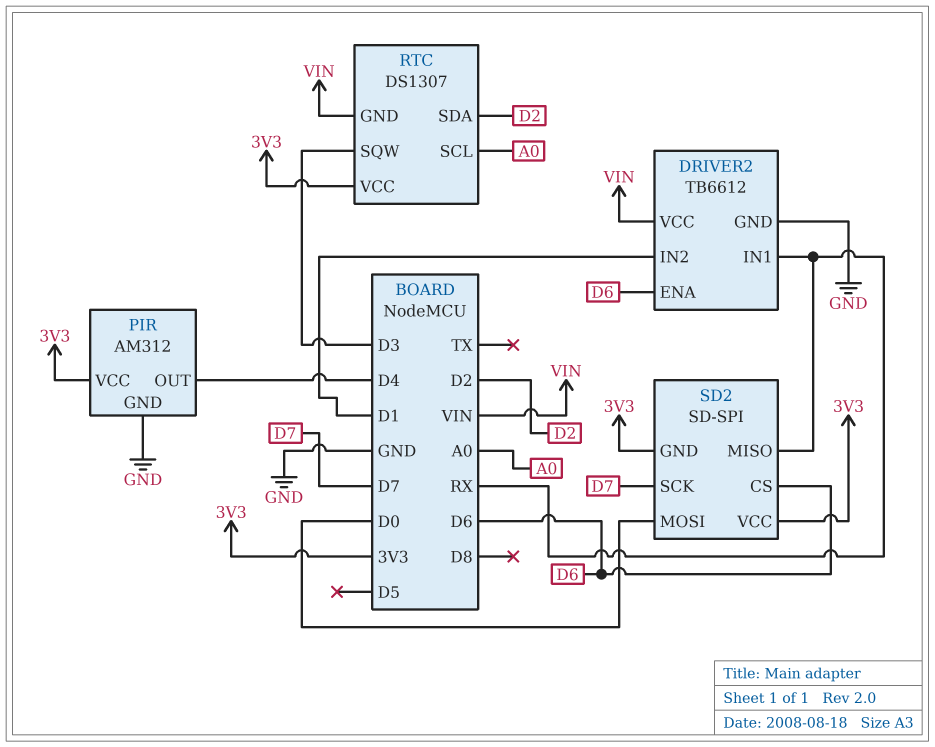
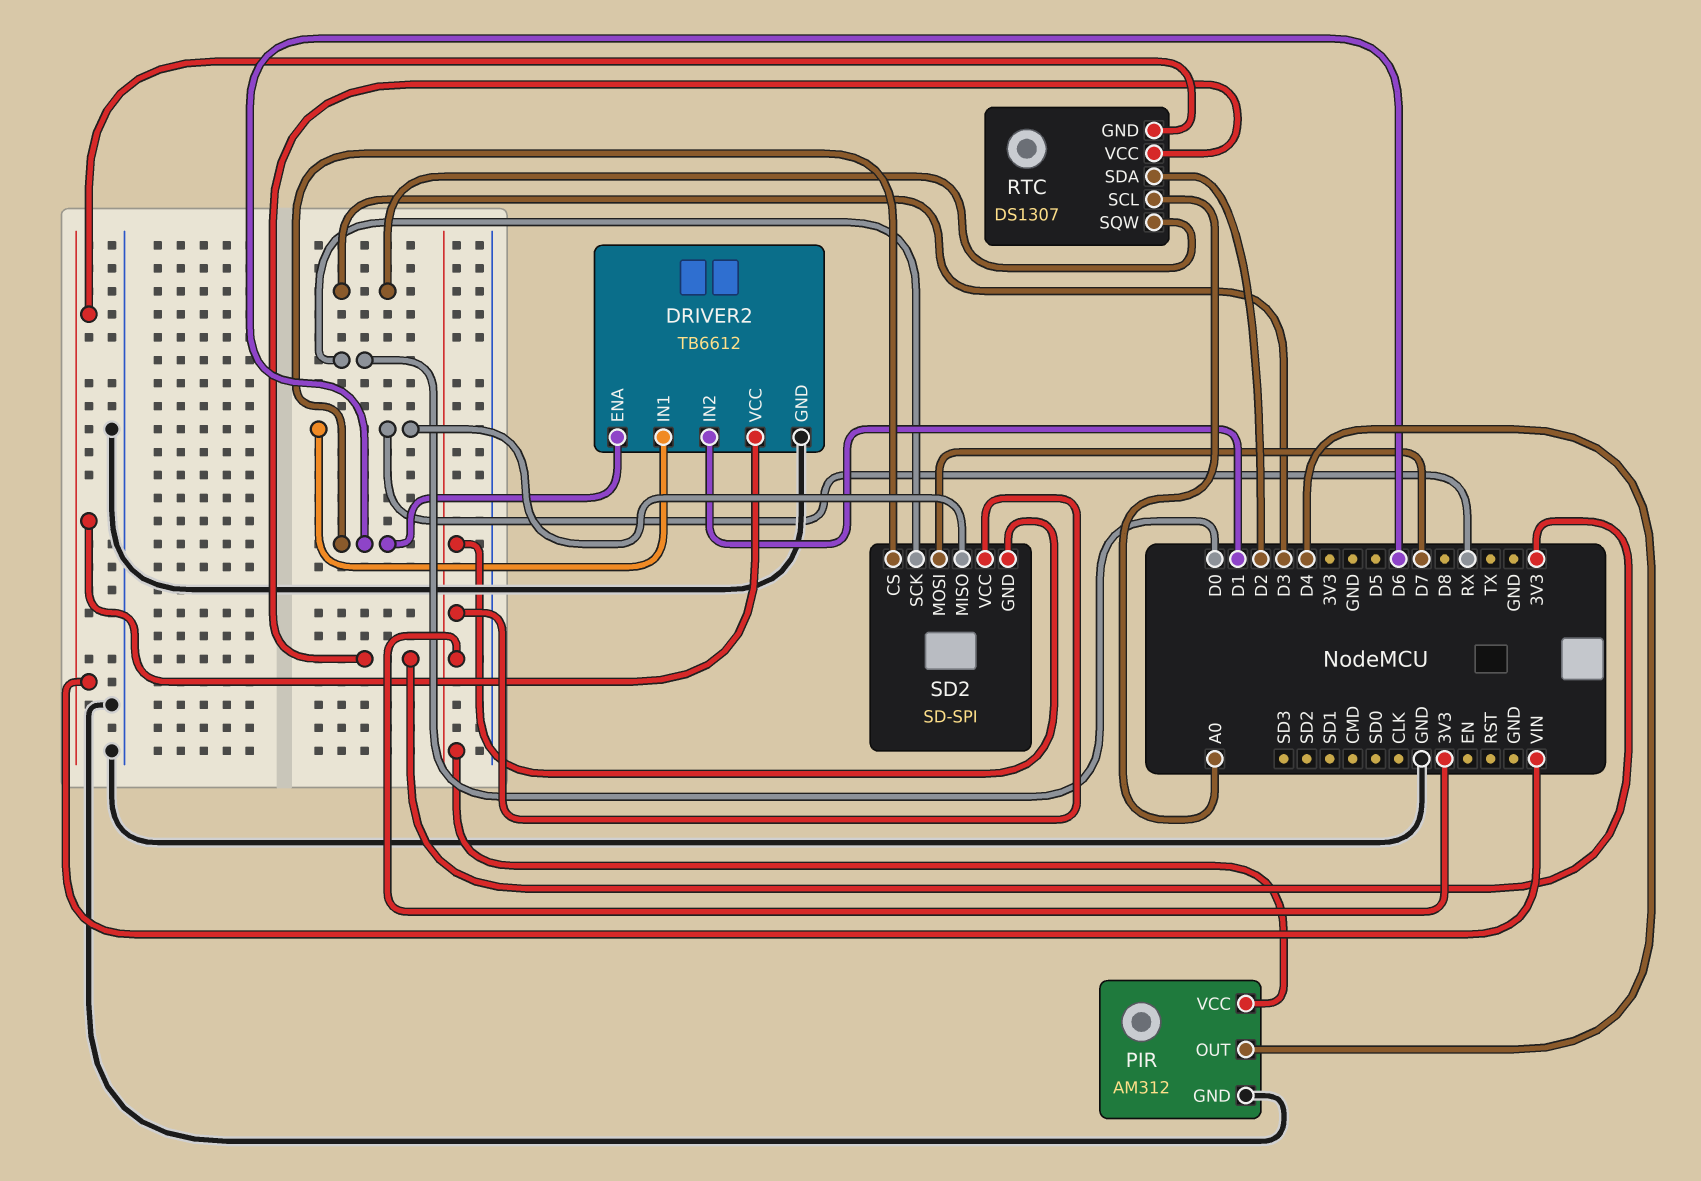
SD2 pin MOSI: D0 -> D7
SD2 pin SCK: D7 -> D0

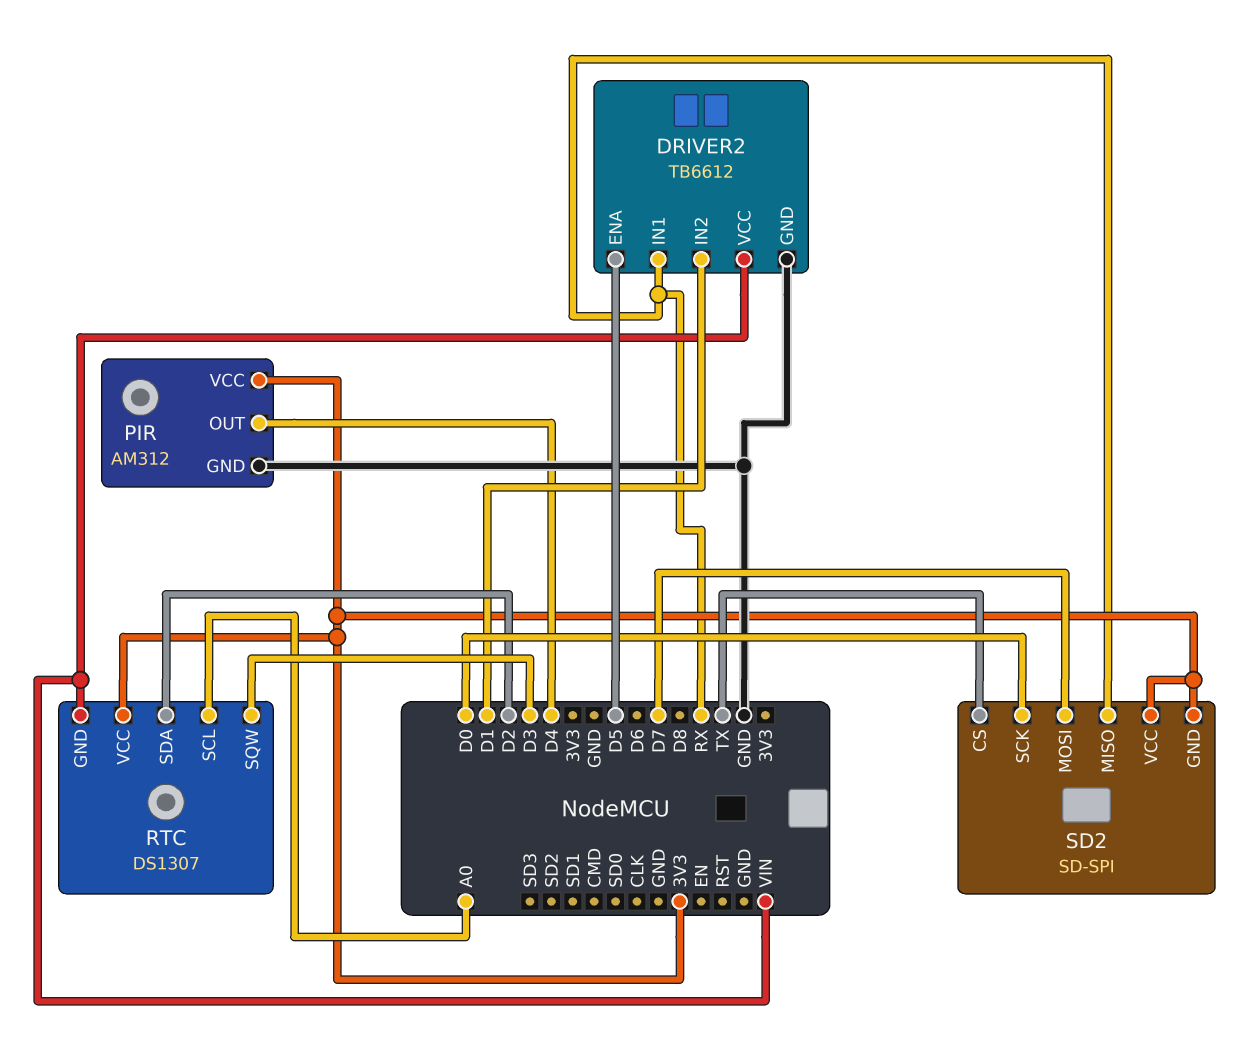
DRIVER2 pin ENA: D6 -> D5
SD2 pin CS: D6 -> TX

